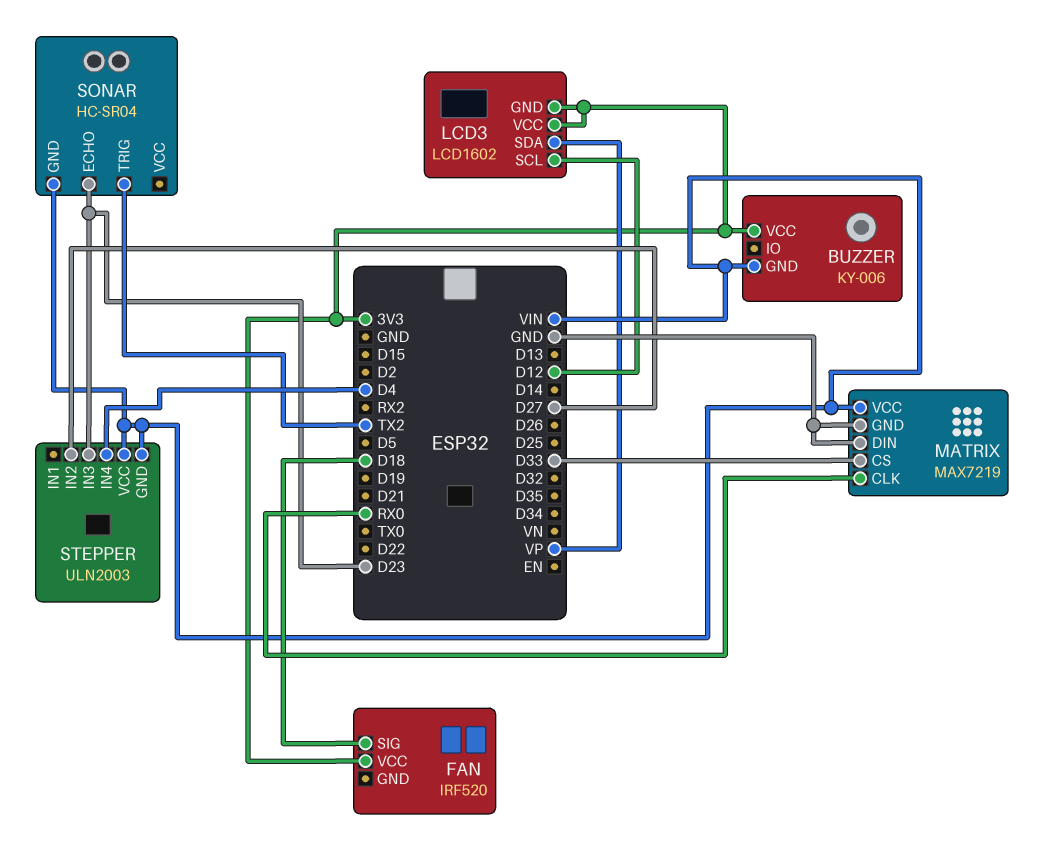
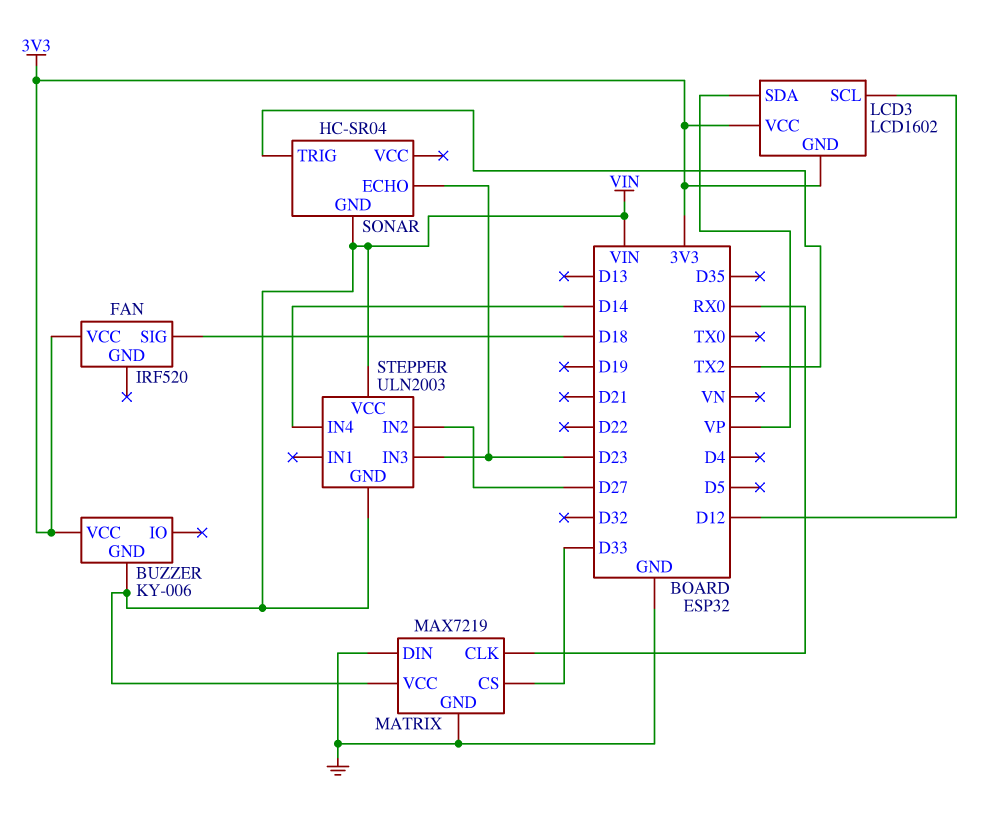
STEPPER pin IN4: D4 -> D14

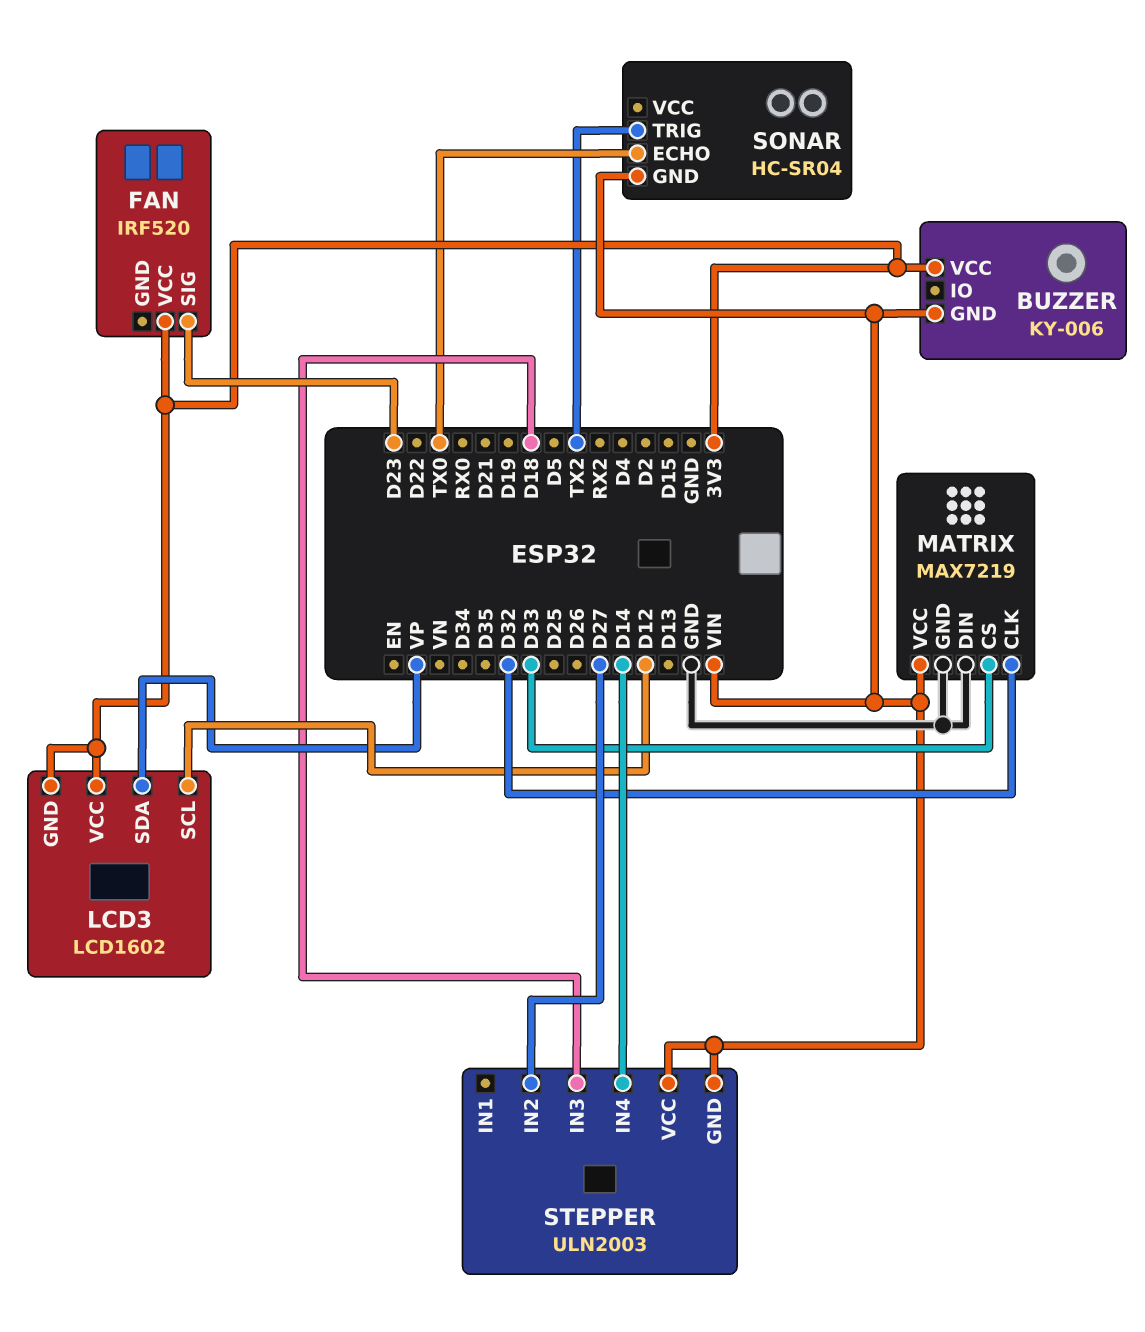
FAN pin SIG: D18 -> D23
MATRIX pin CLK: RX0 -> D32
SONAR pin ECHO: D23 -> TX0
STEPPER pin IN3: D23 -> D18

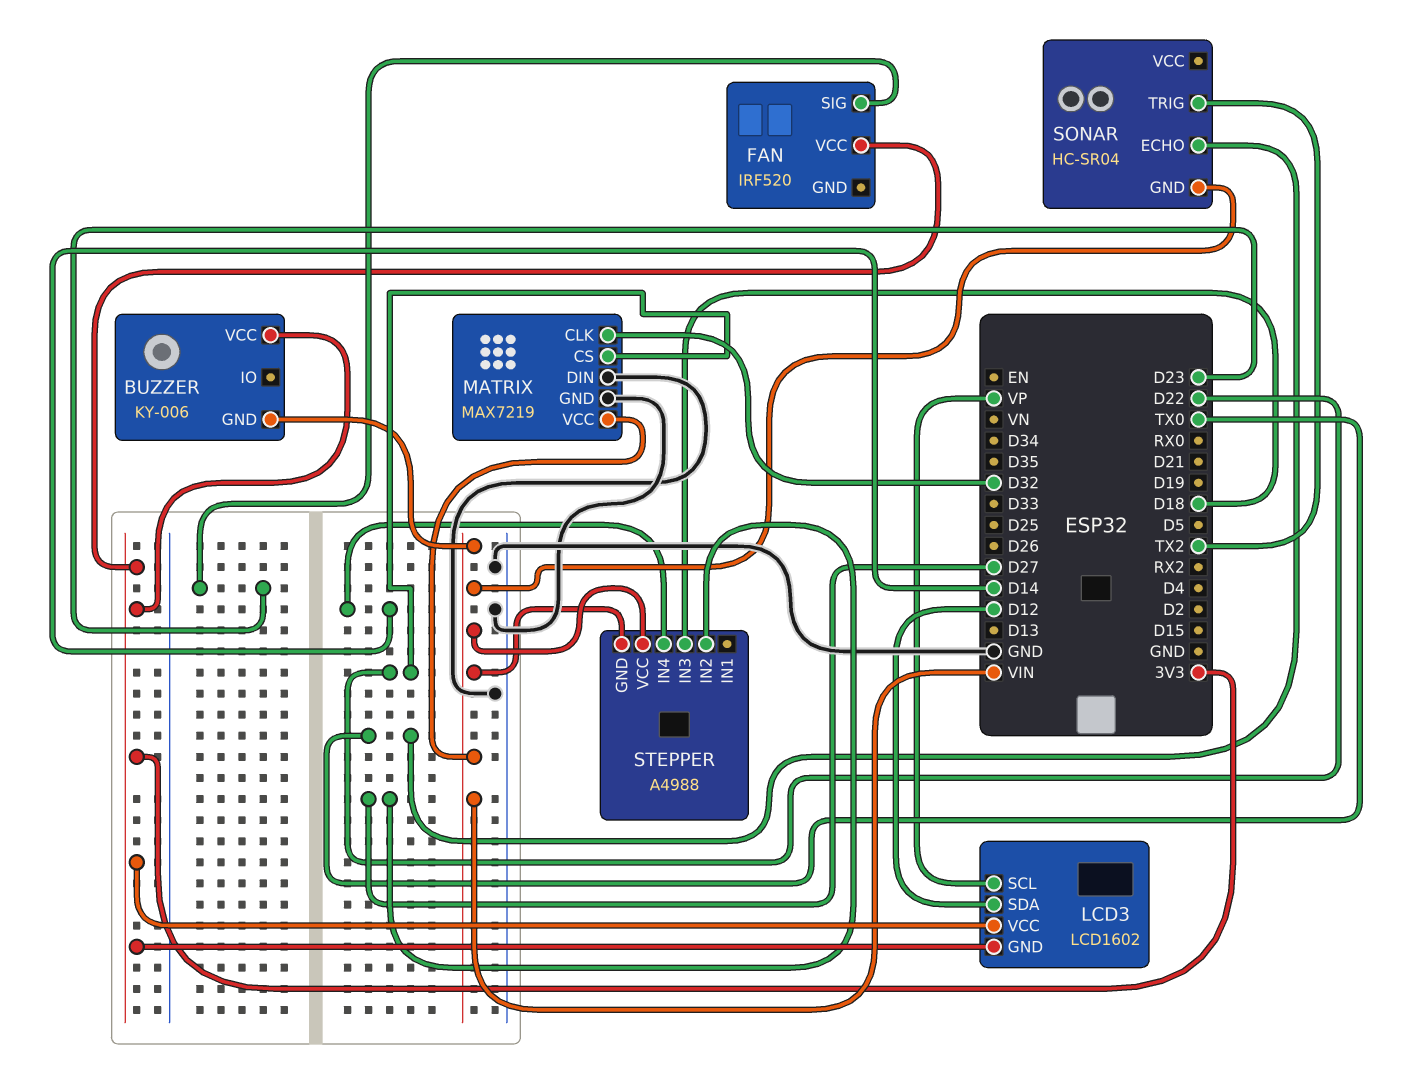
LCD3 pin SCL: D12 -> VP
LCD3 pin SDA: VP -> D12
MATRIX pin CS: D33 -> D22
STEPPER: ULN2003 -> A4988

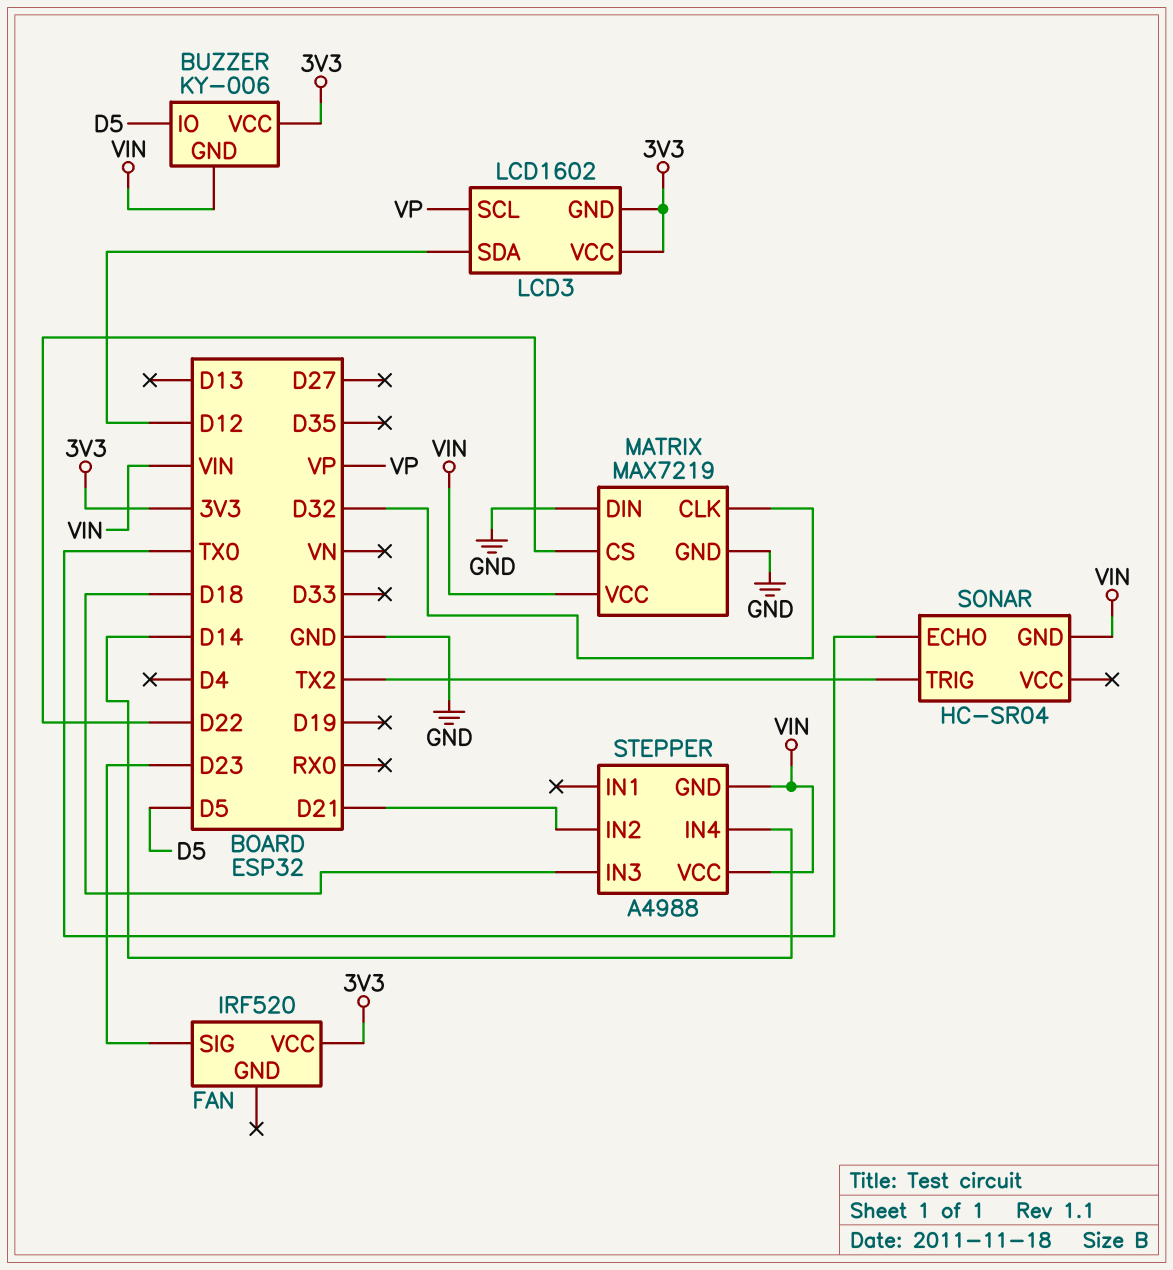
BUZZER pin IO: none -> D5
STEPPER pin IN2: D27 -> D21

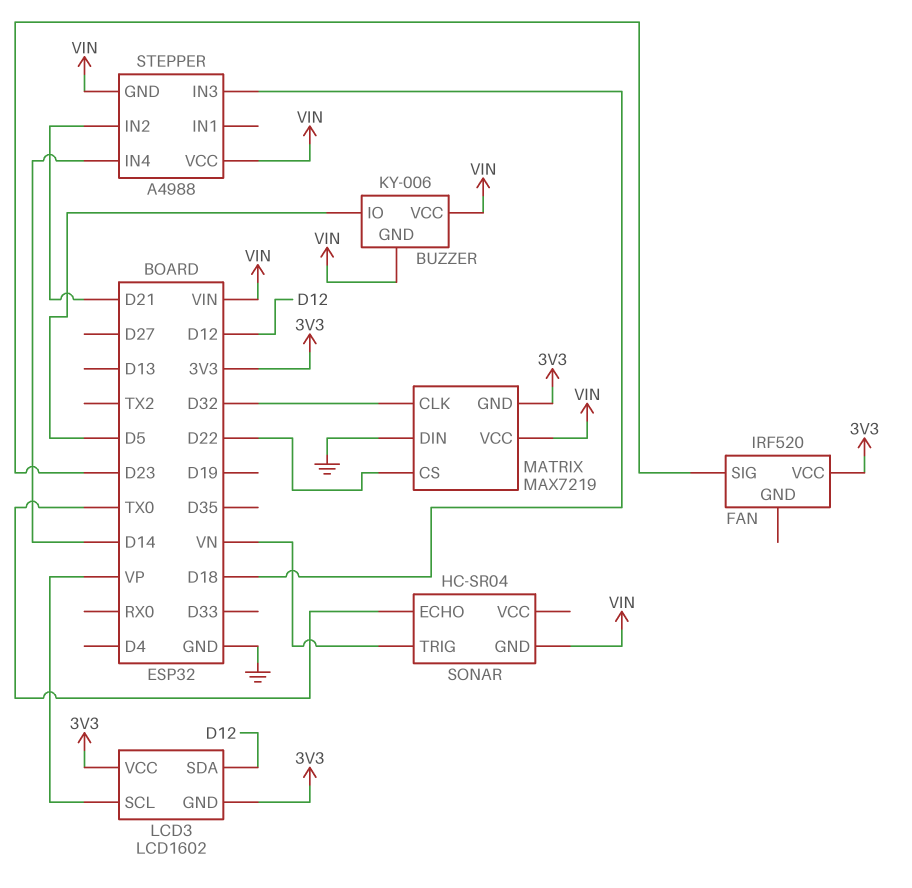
BUZZER pin VCC: 3V3 -> VIN
MATRIX pin GND: GND -> 3V3
SONAR pin TRIG: TX2 -> VN

